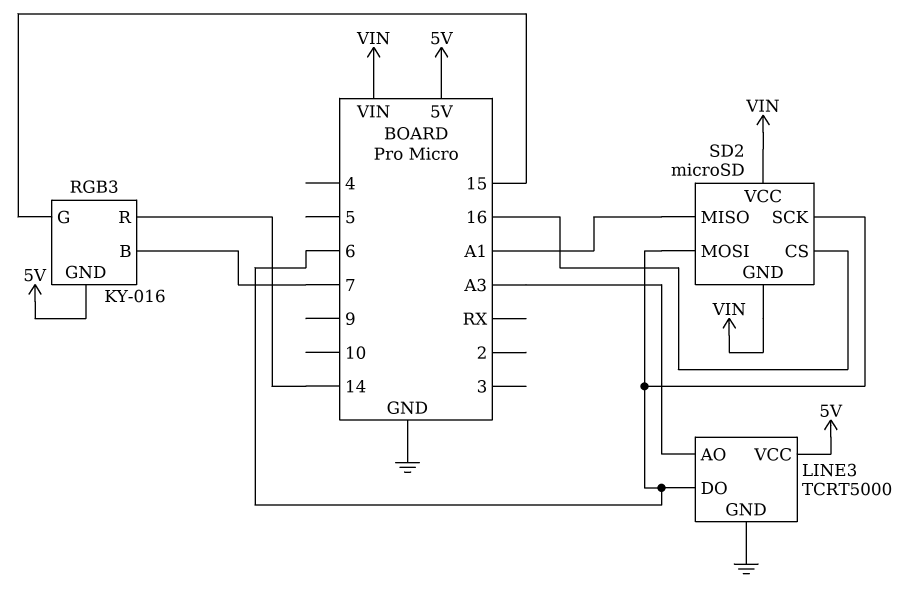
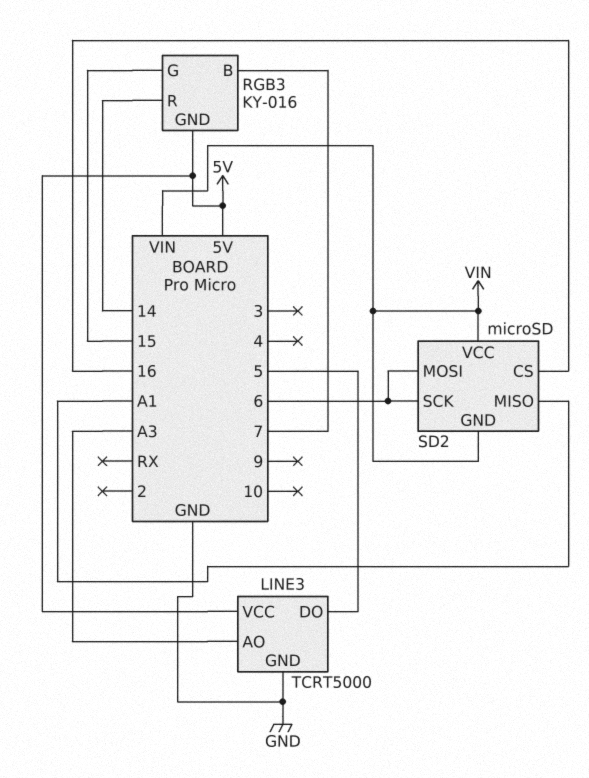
LINE3 pin DO: 6 -> 5

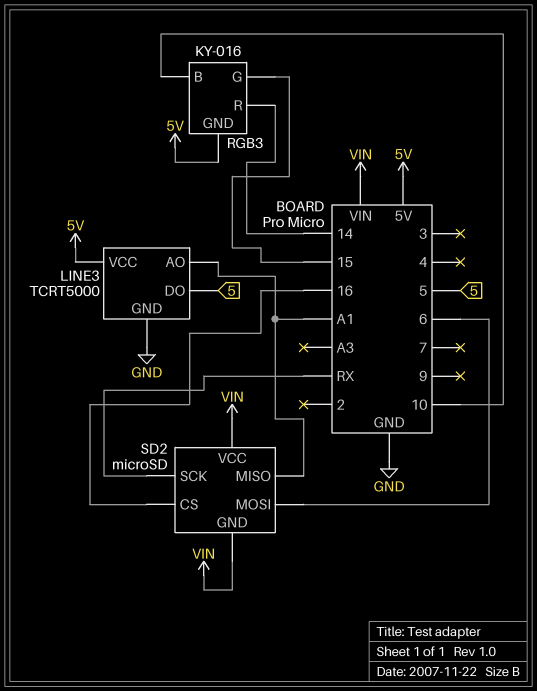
LINE3 pin AO: A3 -> A1
RGB3 pin B: 7 -> 10
SD2 pin SCK: 6 -> RX

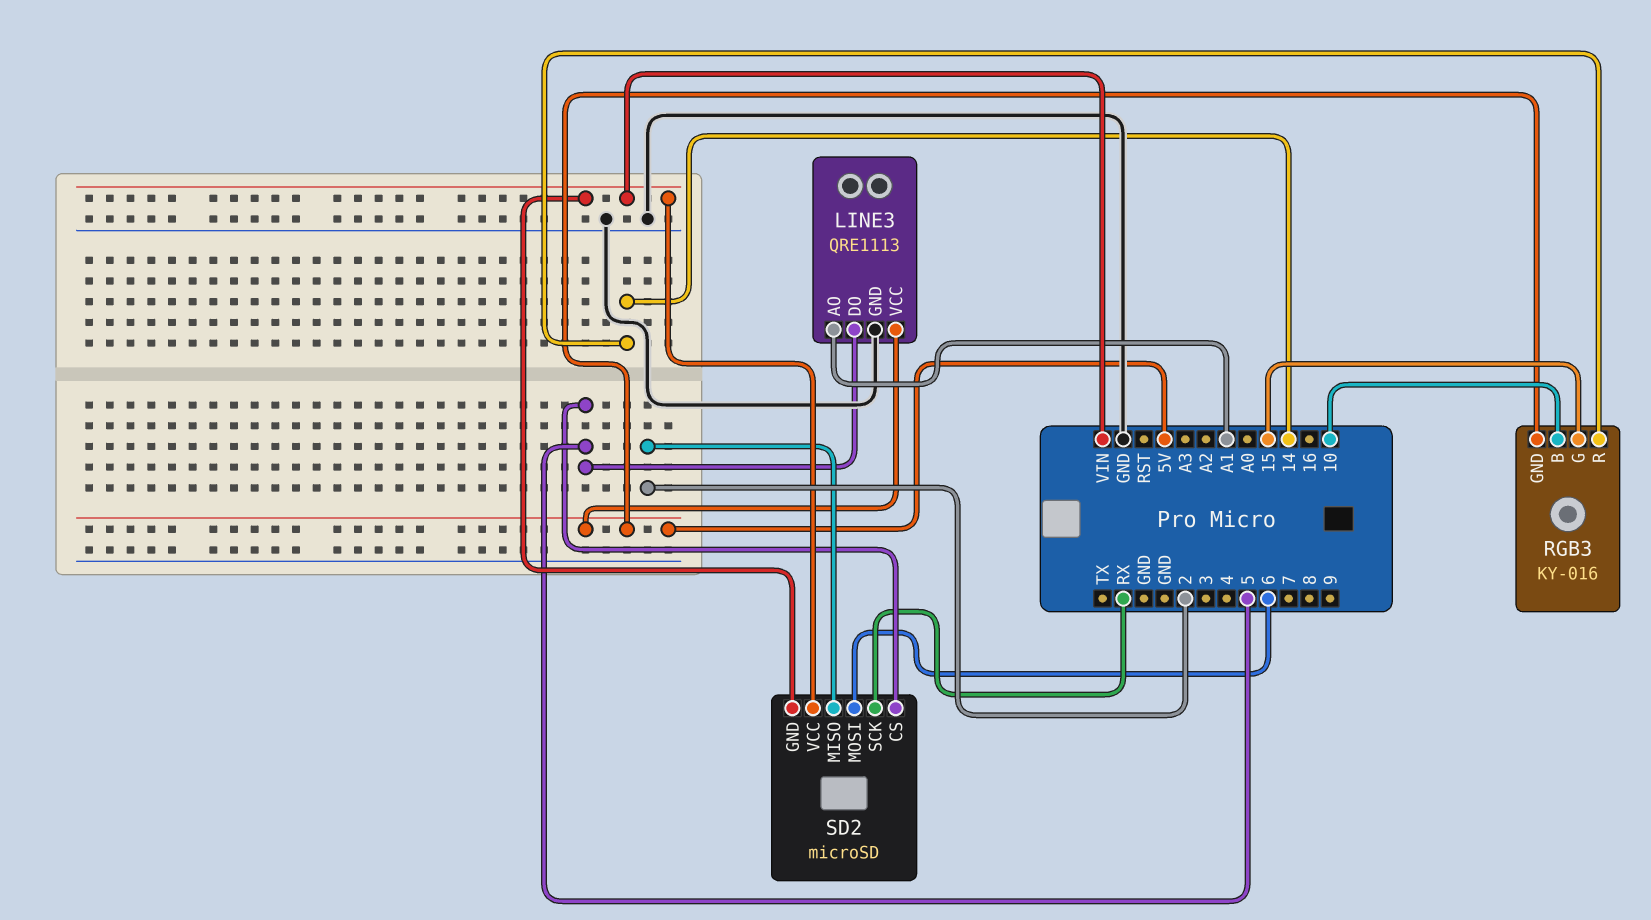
LINE3: TCRT5000 -> QRE1113
SD2 pin CS: 16 -> 5
SD2 pin MISO: A1 -> 2

